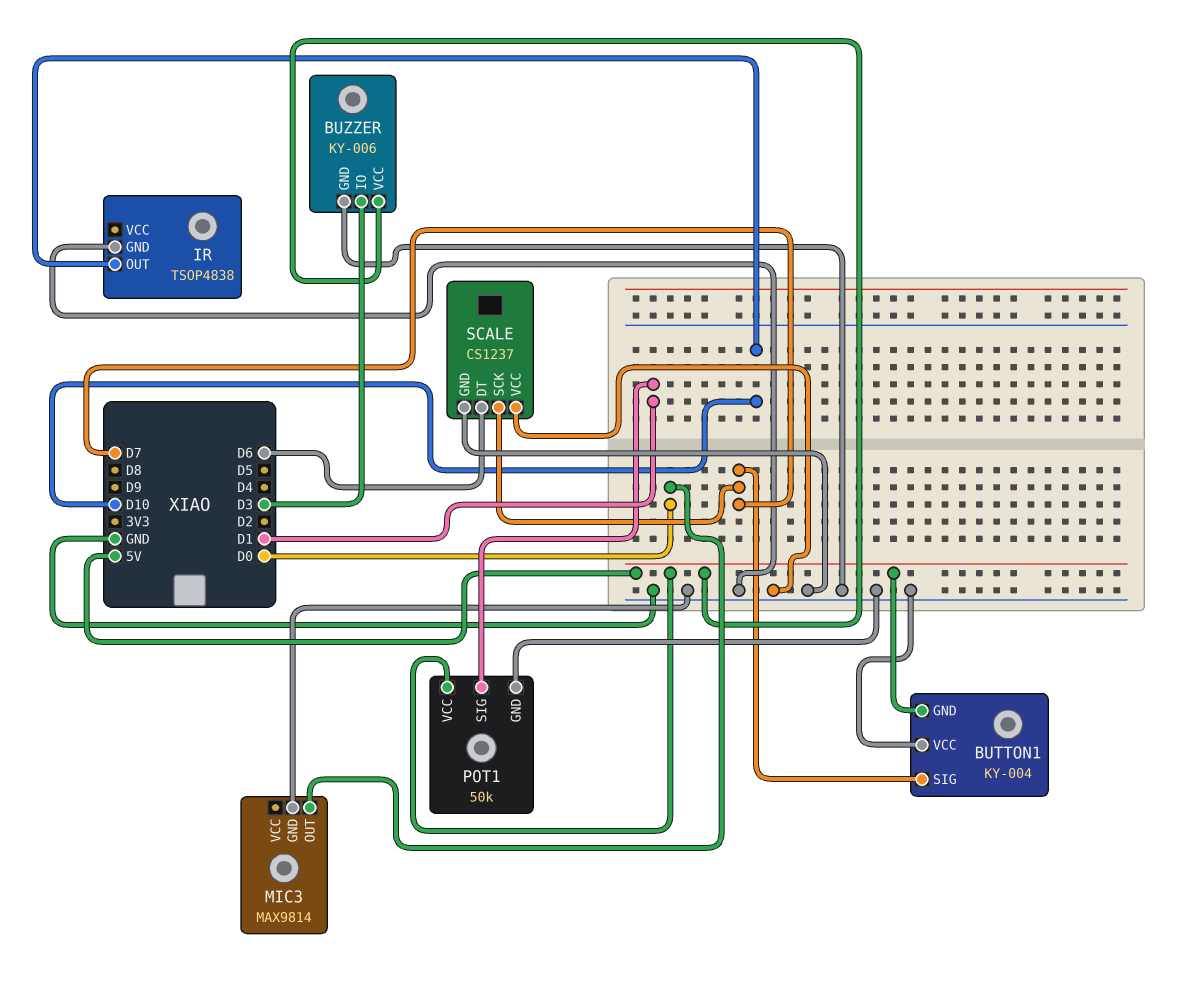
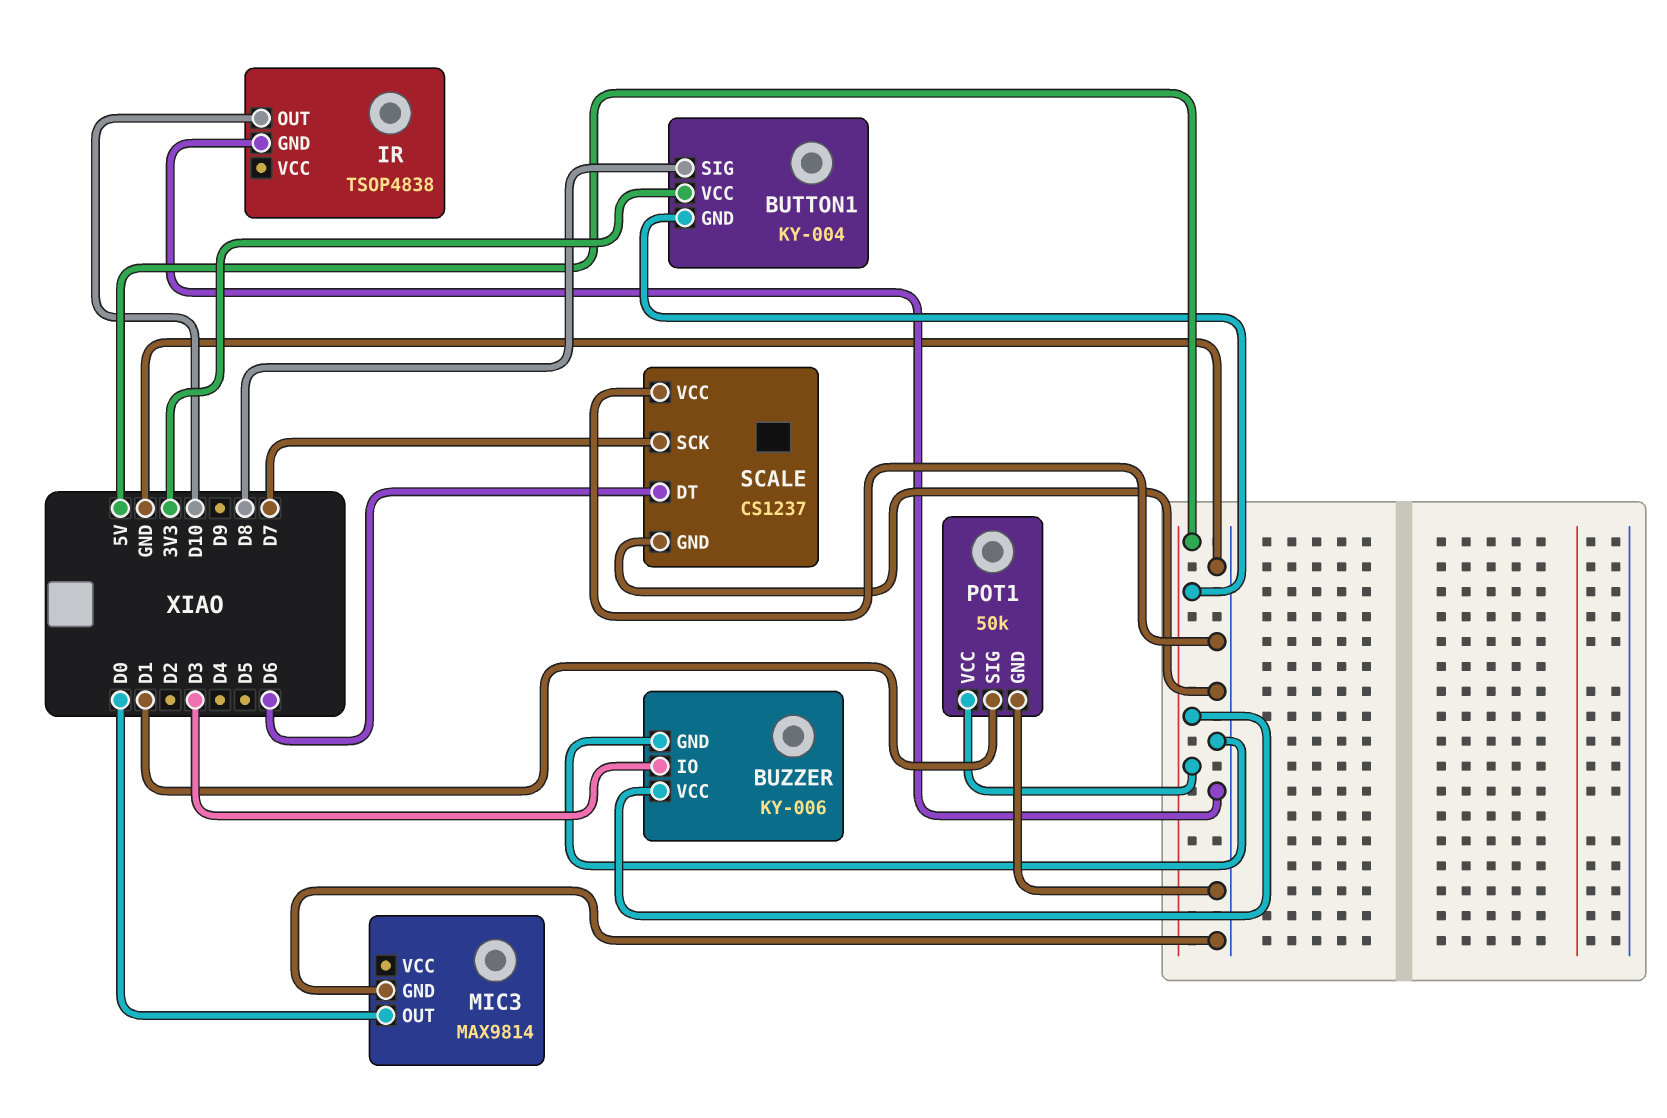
BUTTON1 pin SIG: D7 -> D8
BUTTON1 pin VCC: GND -> 3V3

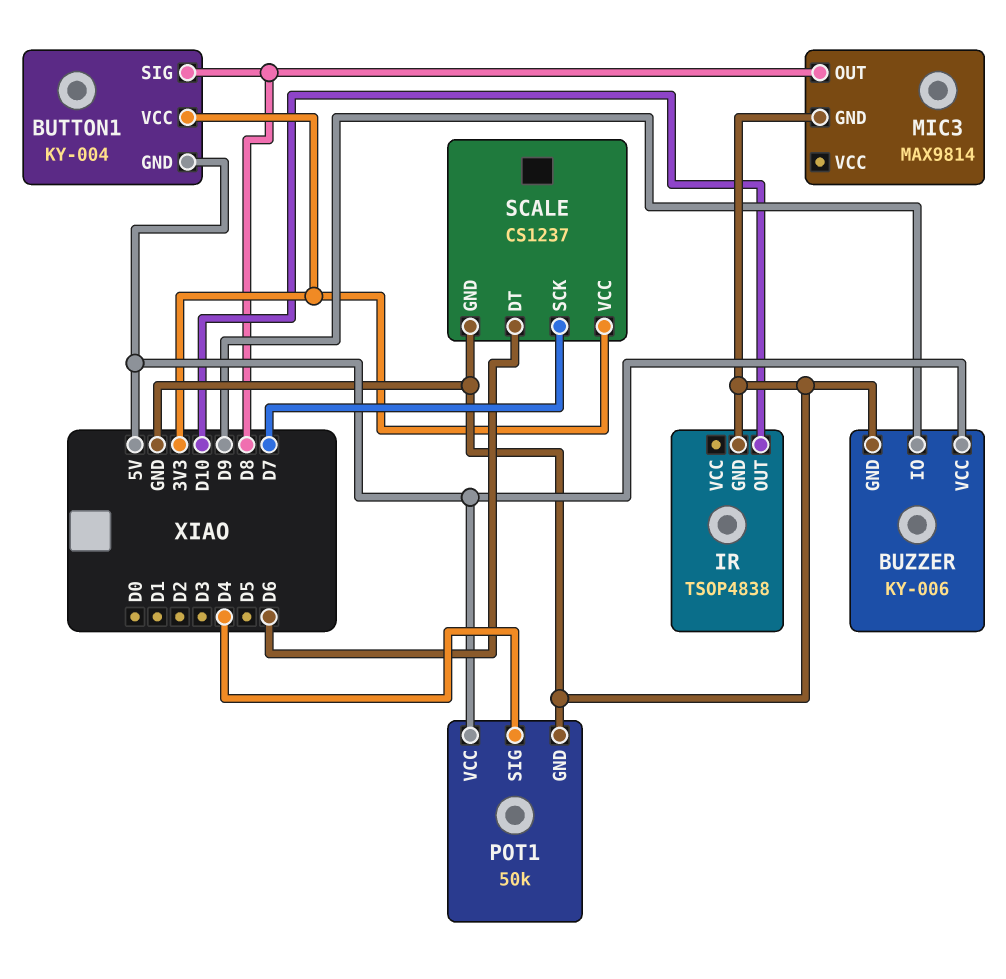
BUZZER pin IO: D3 -> D9
MIC3 pin OUT: D0 -> D8
POT1 pin SIG: D1 -> D4
SCALE pin VCC: GND -> 3V3

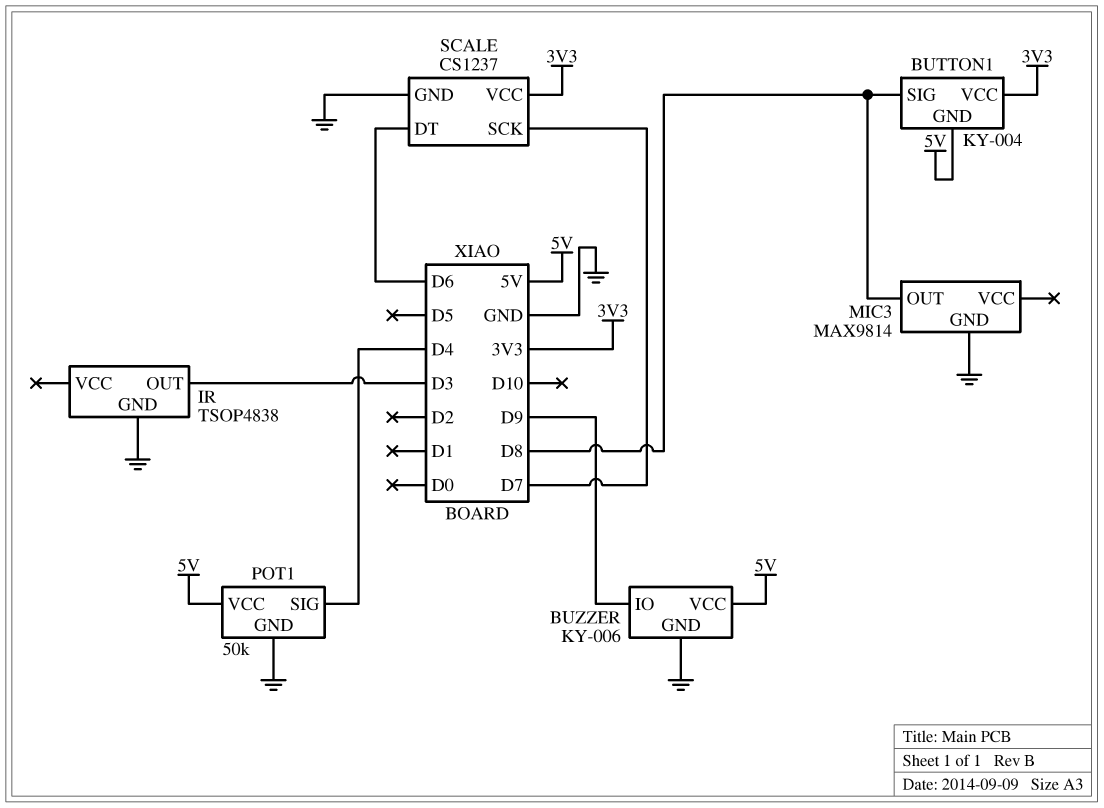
IR pin OUT: D10 -> D3

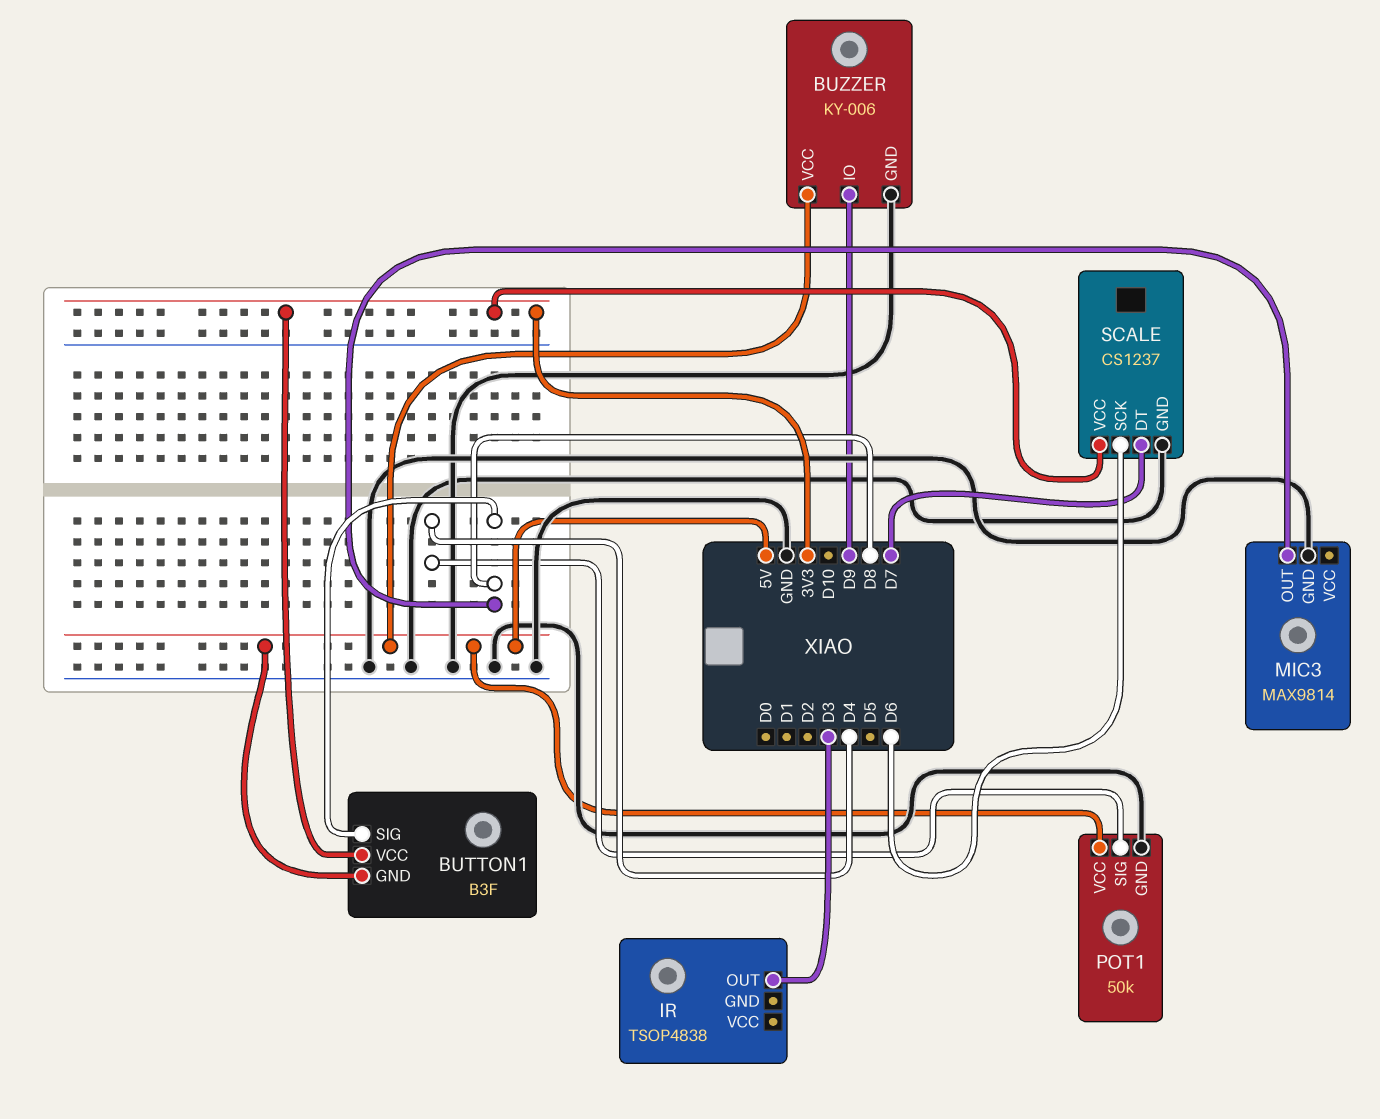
BUTTON1: KY-004 -> B3F
IR pin GND: GND -> none
SCALE pin DT: D6 -> D7
SCALE pin SCK: D7 -> D6

